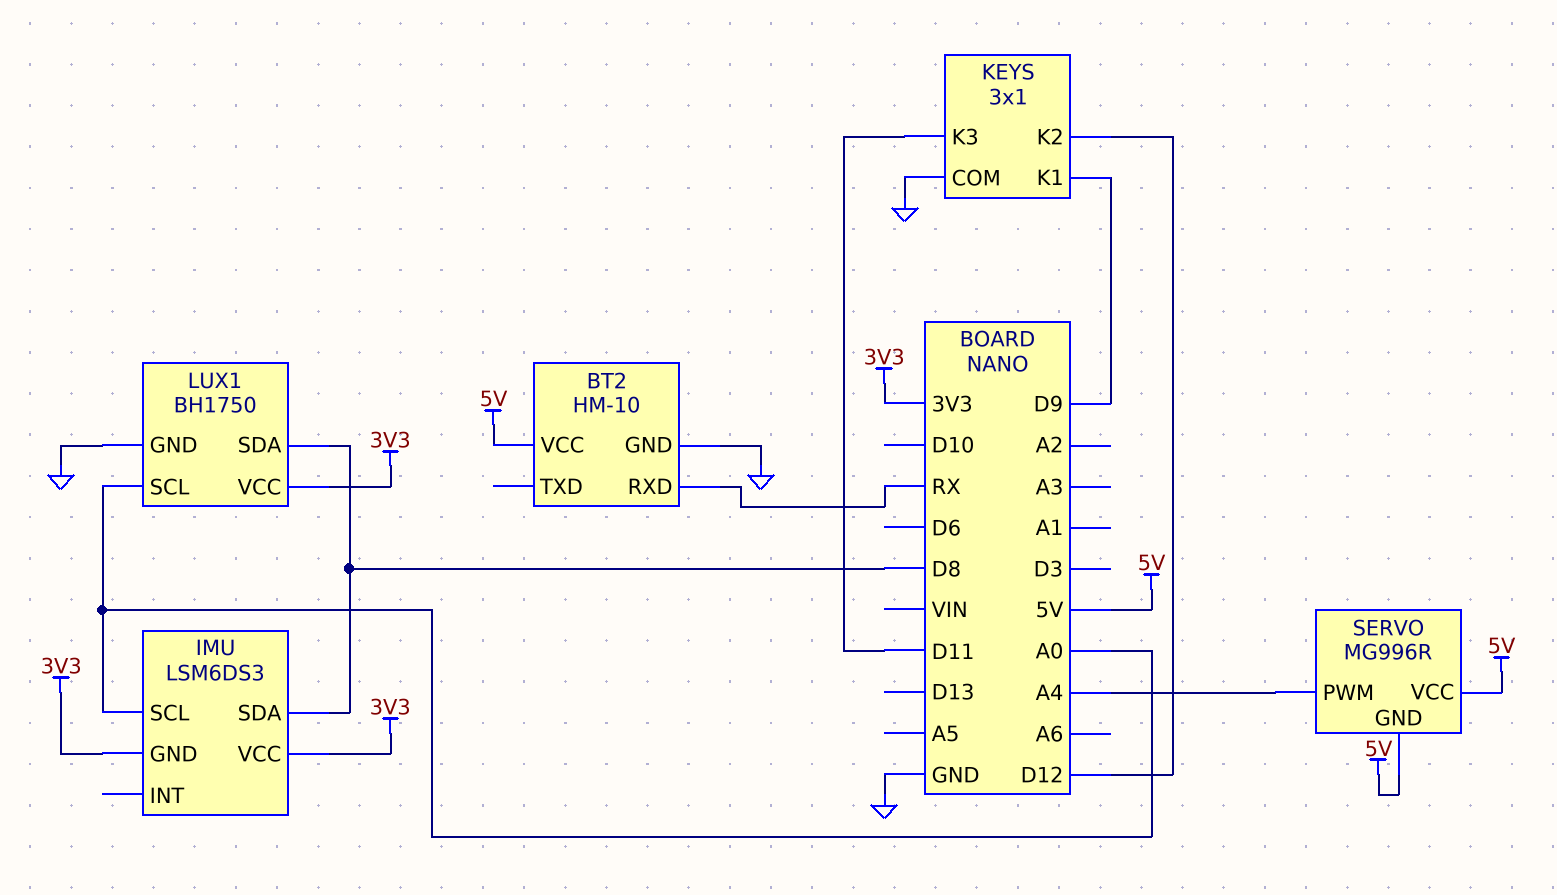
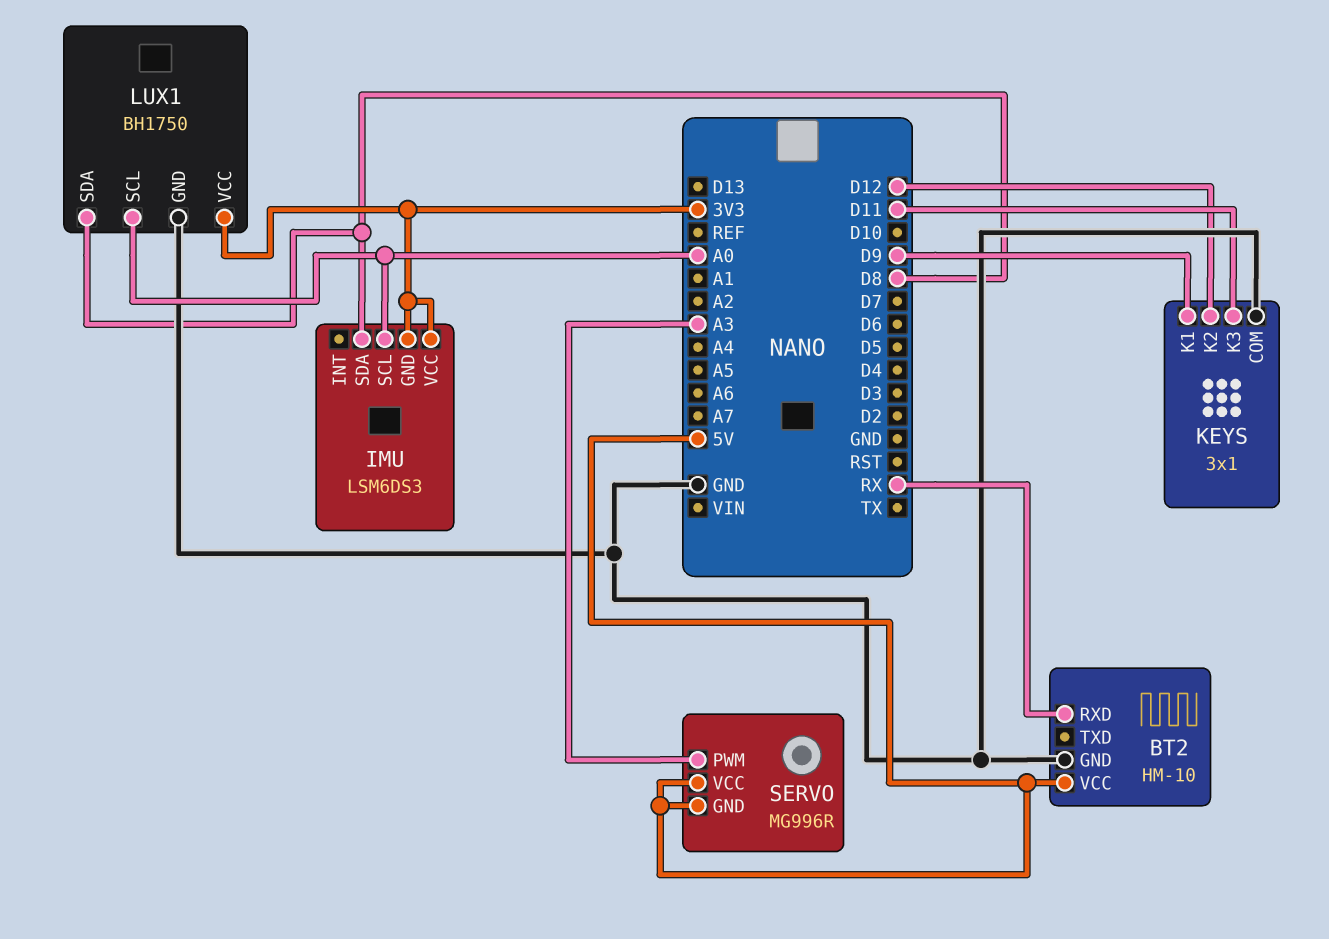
SERVO pin PWM: A4 -> A3

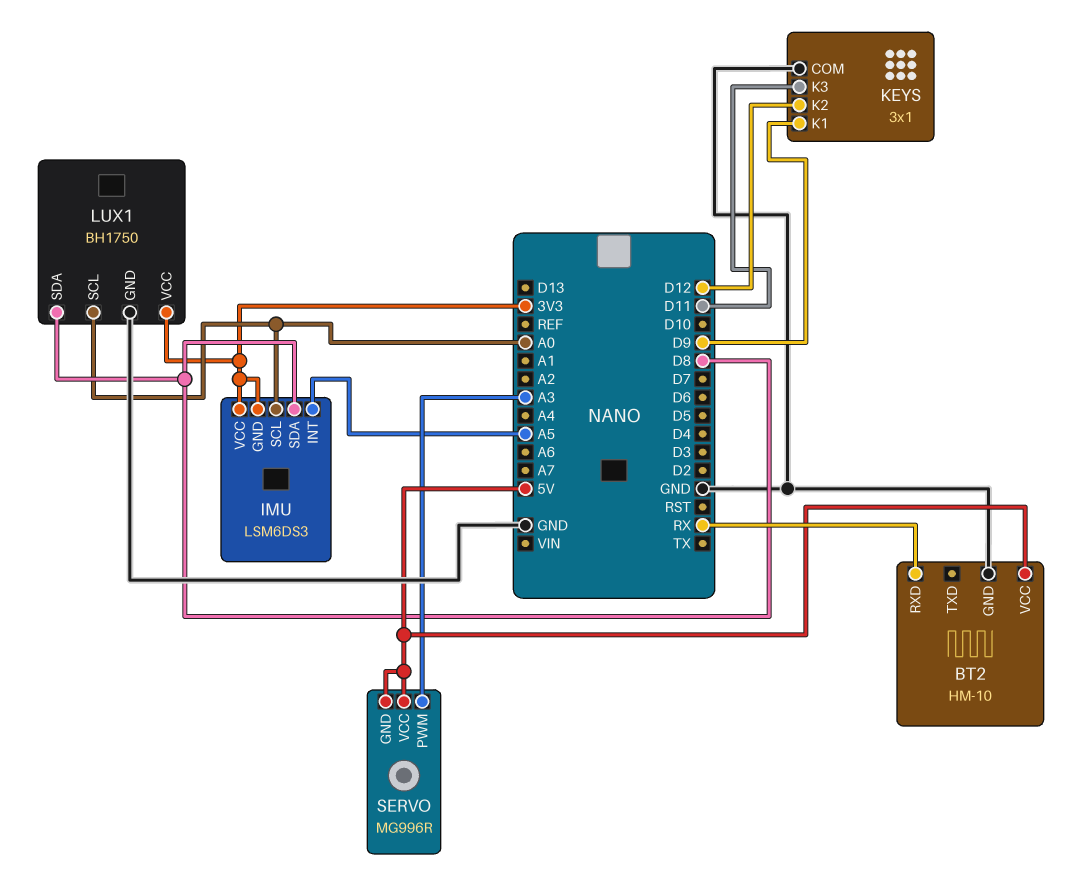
IMU pin INT: none -> A5

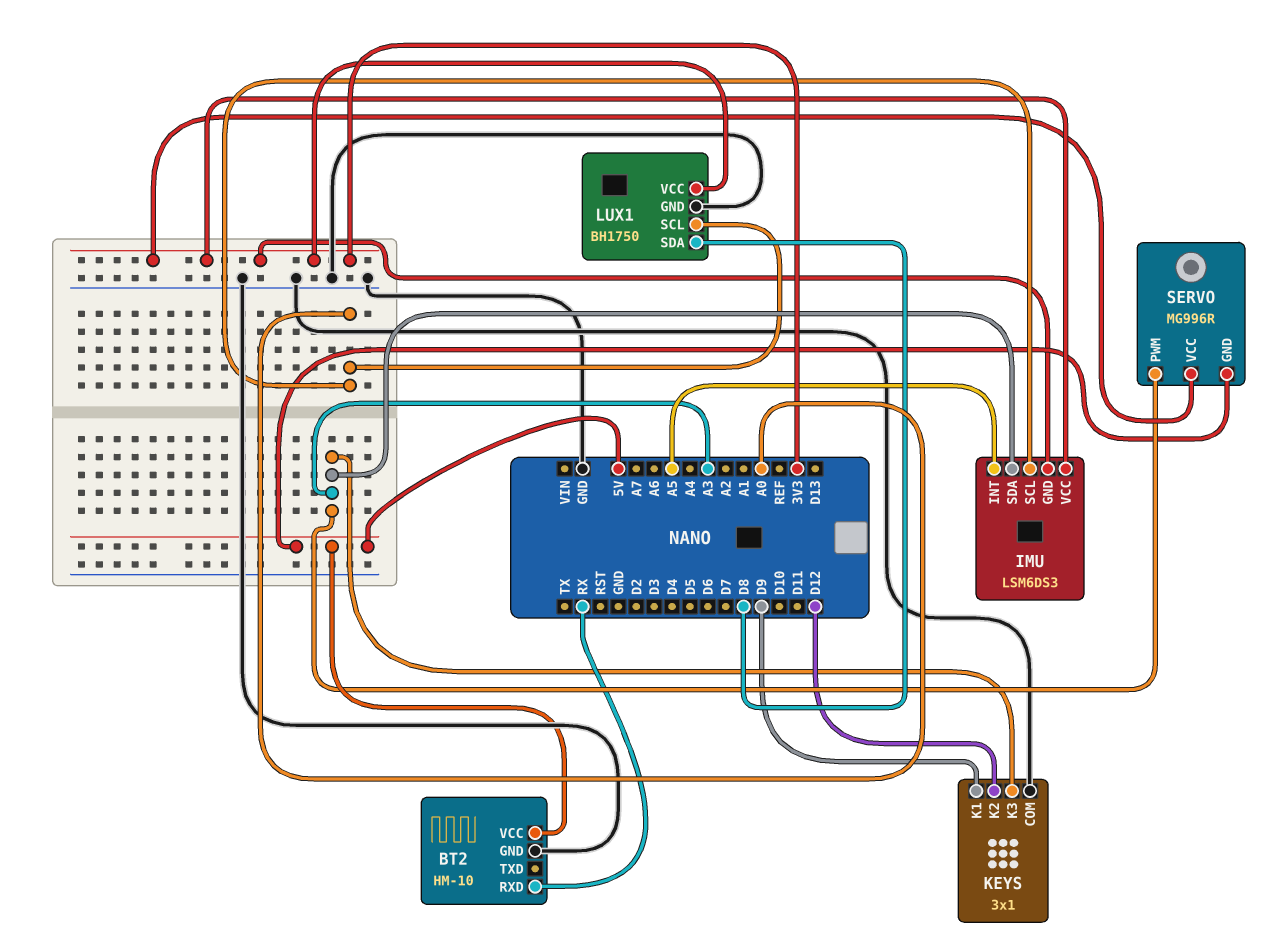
IMU pin SDA: D8 -> A3
KEYS pin K3: D11 -> A3
SERVO pin VCC: 5V -> 3V3

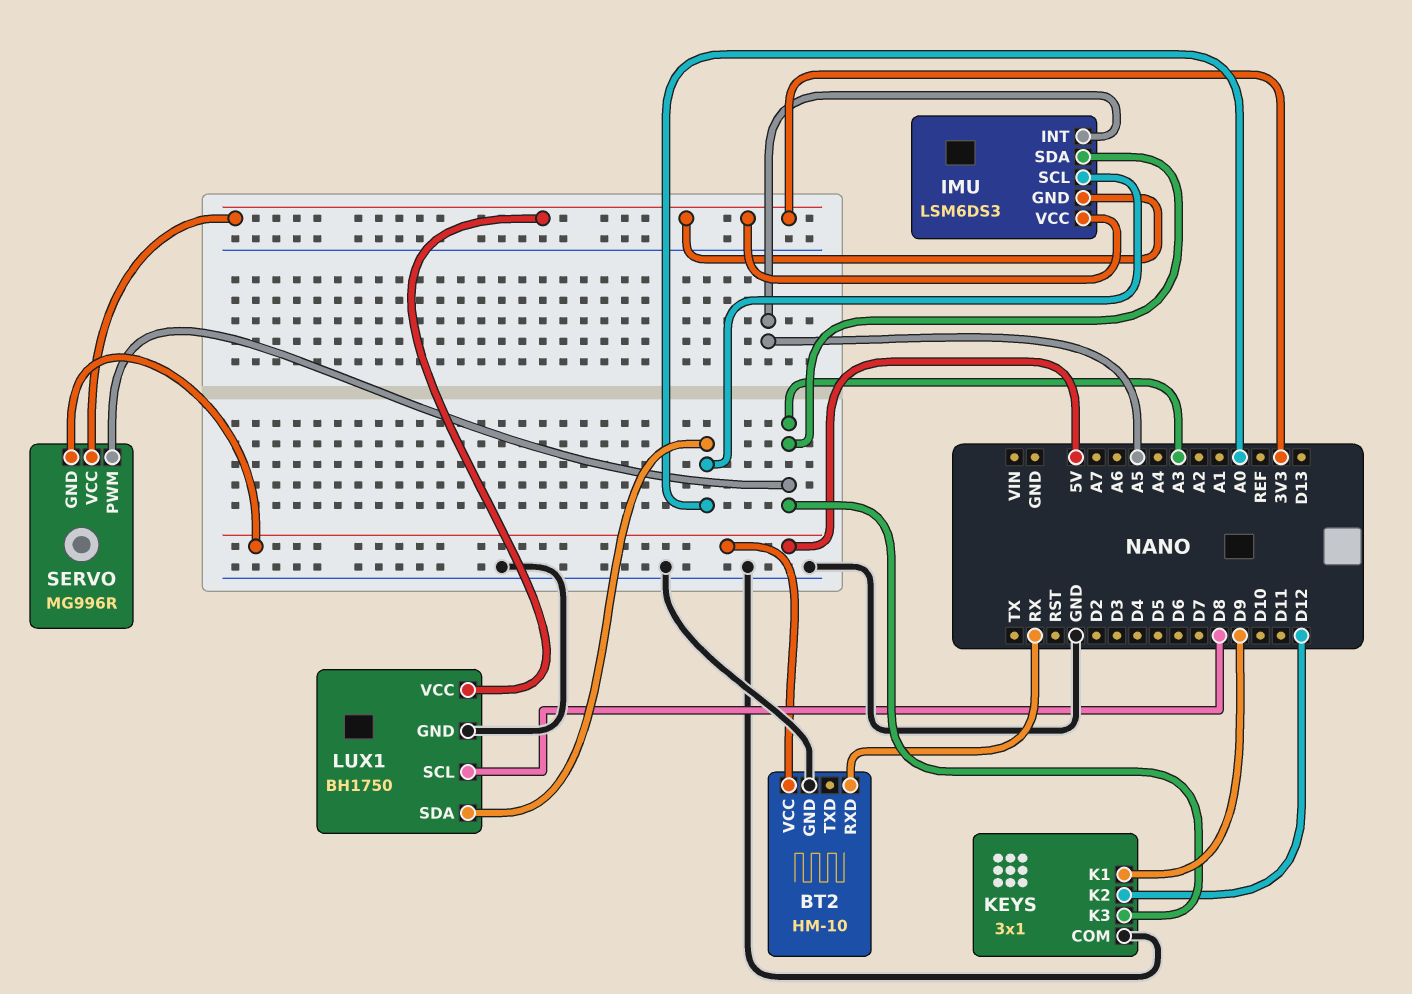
LUX1 pin SCL: A0 -> D8
LUX1 pin SDA: D8 -> A0

